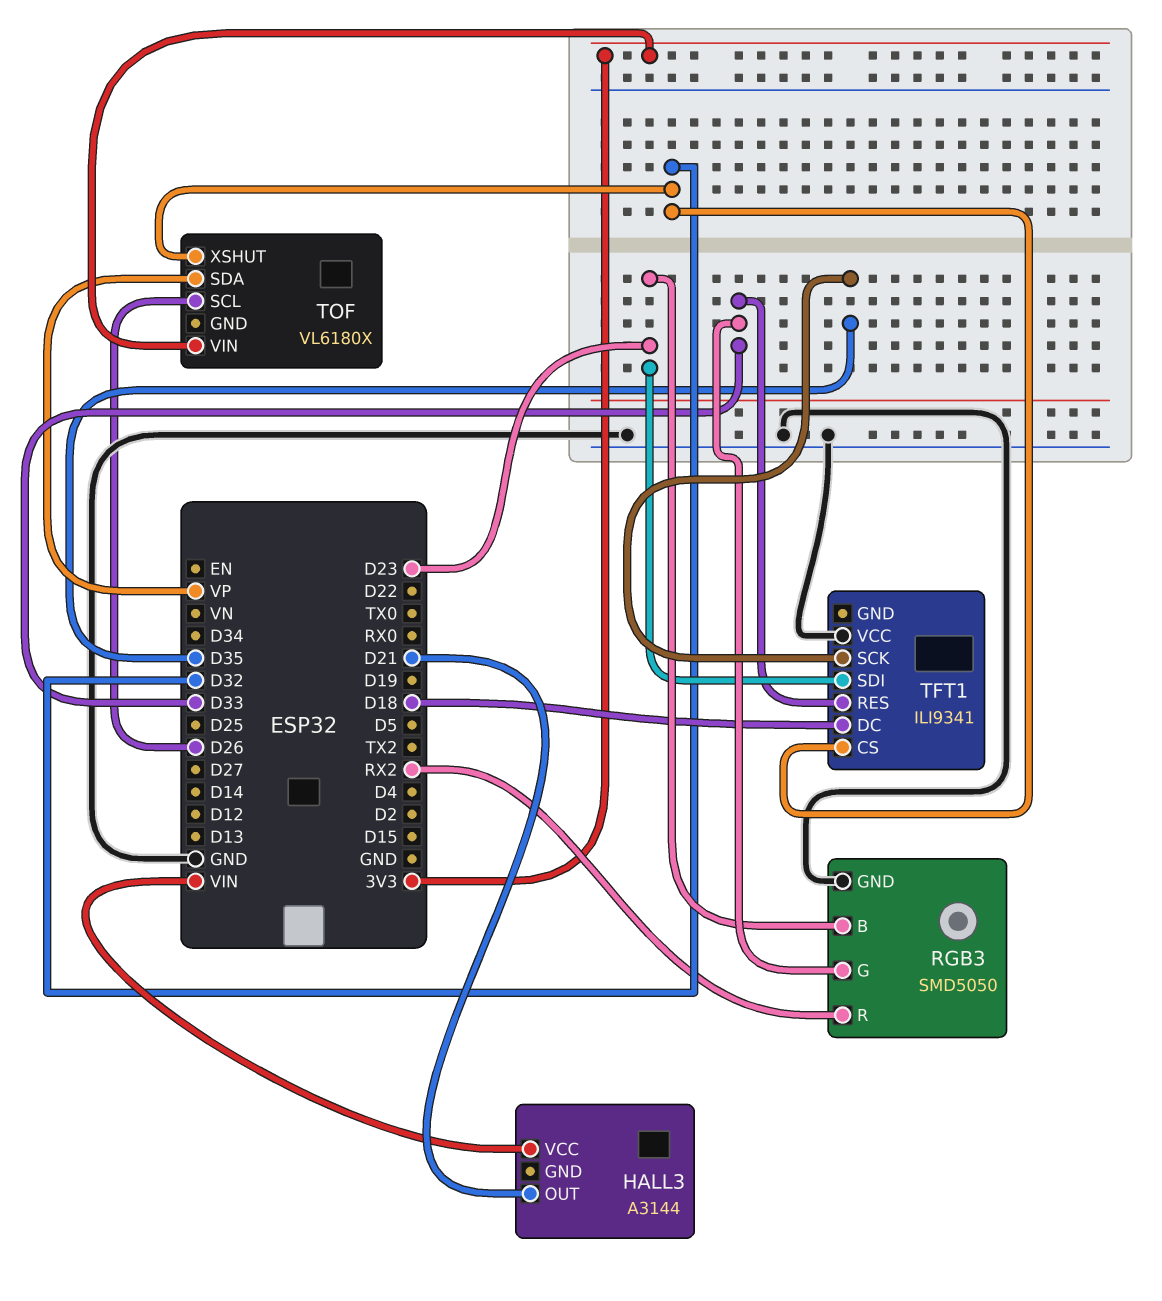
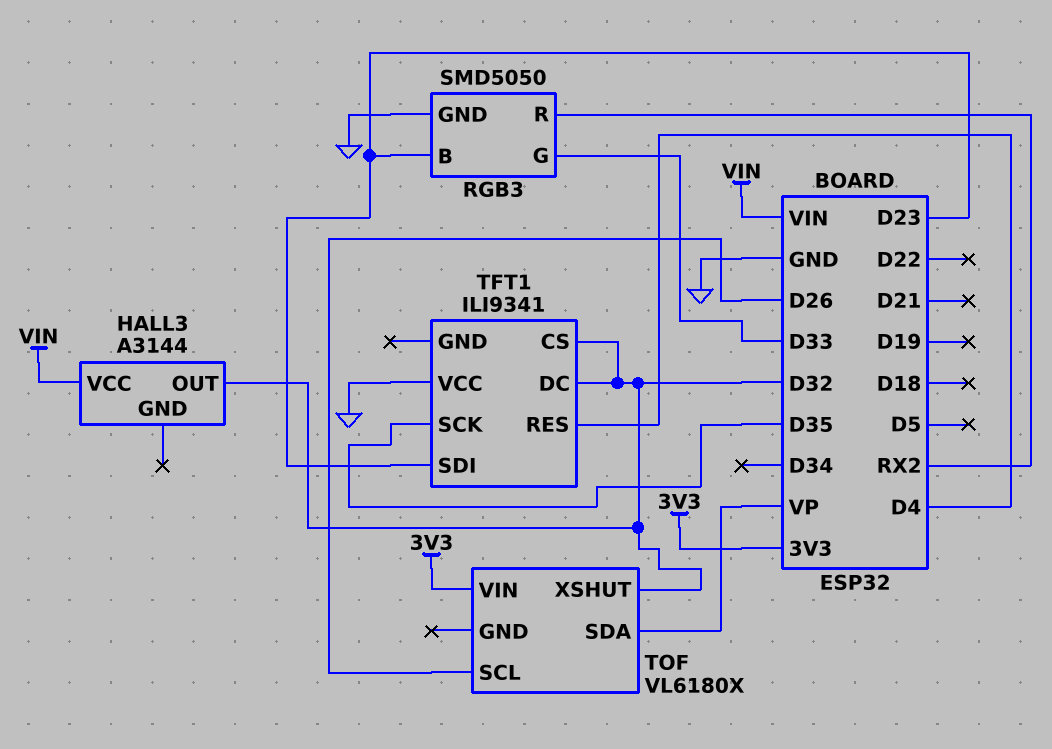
HALL3 pin OUT: D21 -> D32
TFT1 pin DC: D18 -> D32
TFT1 pin RES: D33 -> D4

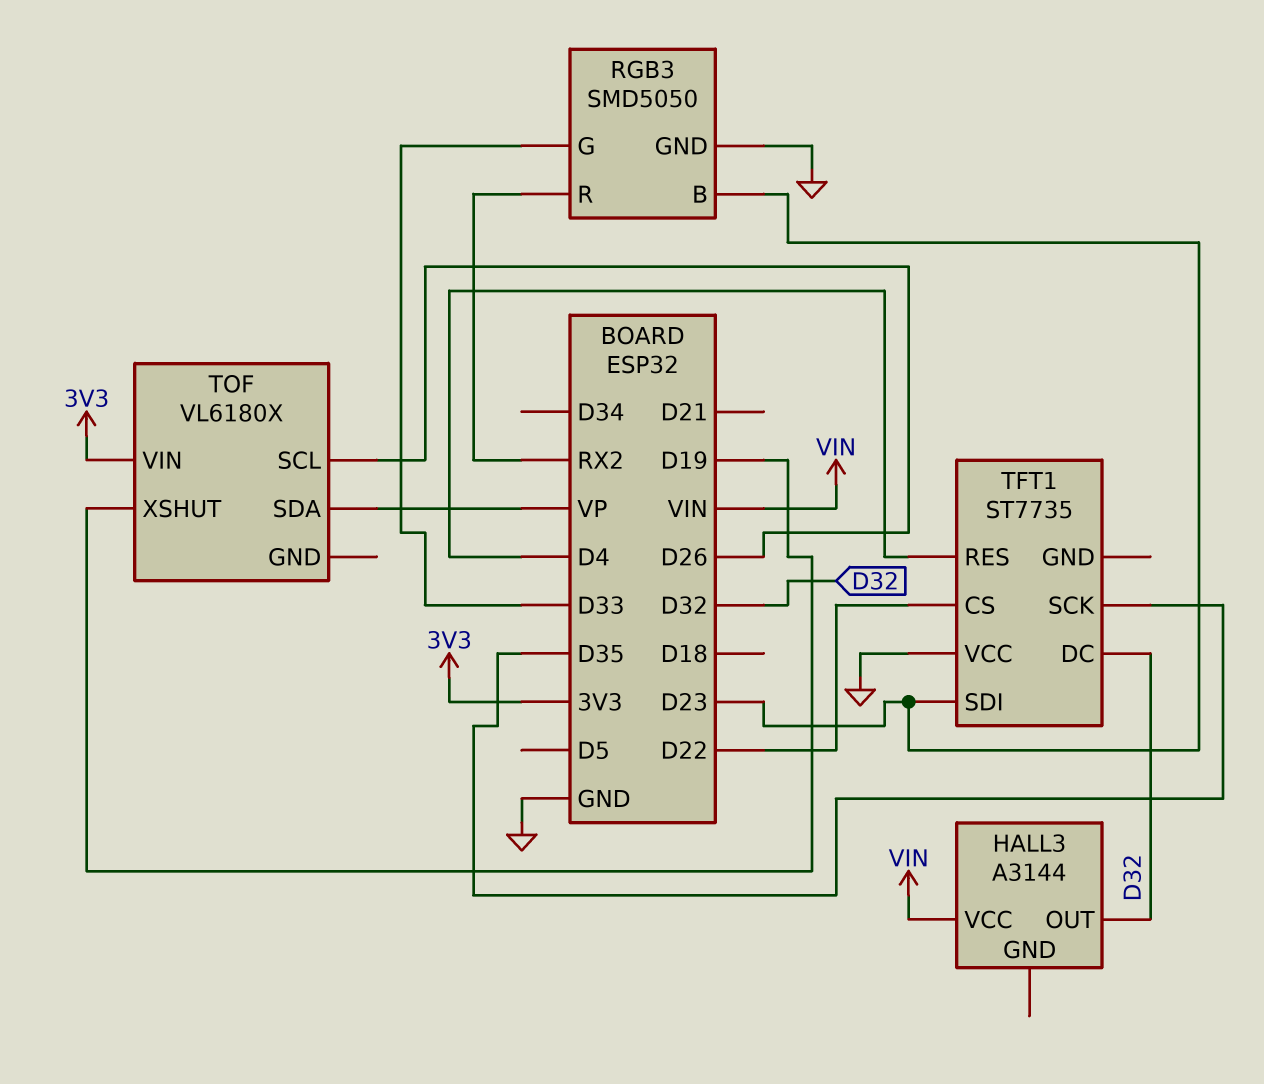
TFT1: ILI9341 -> ST7735
TFT1 pin CS: D32 -> D22
TOF pin XSHUT: D32 -> D19

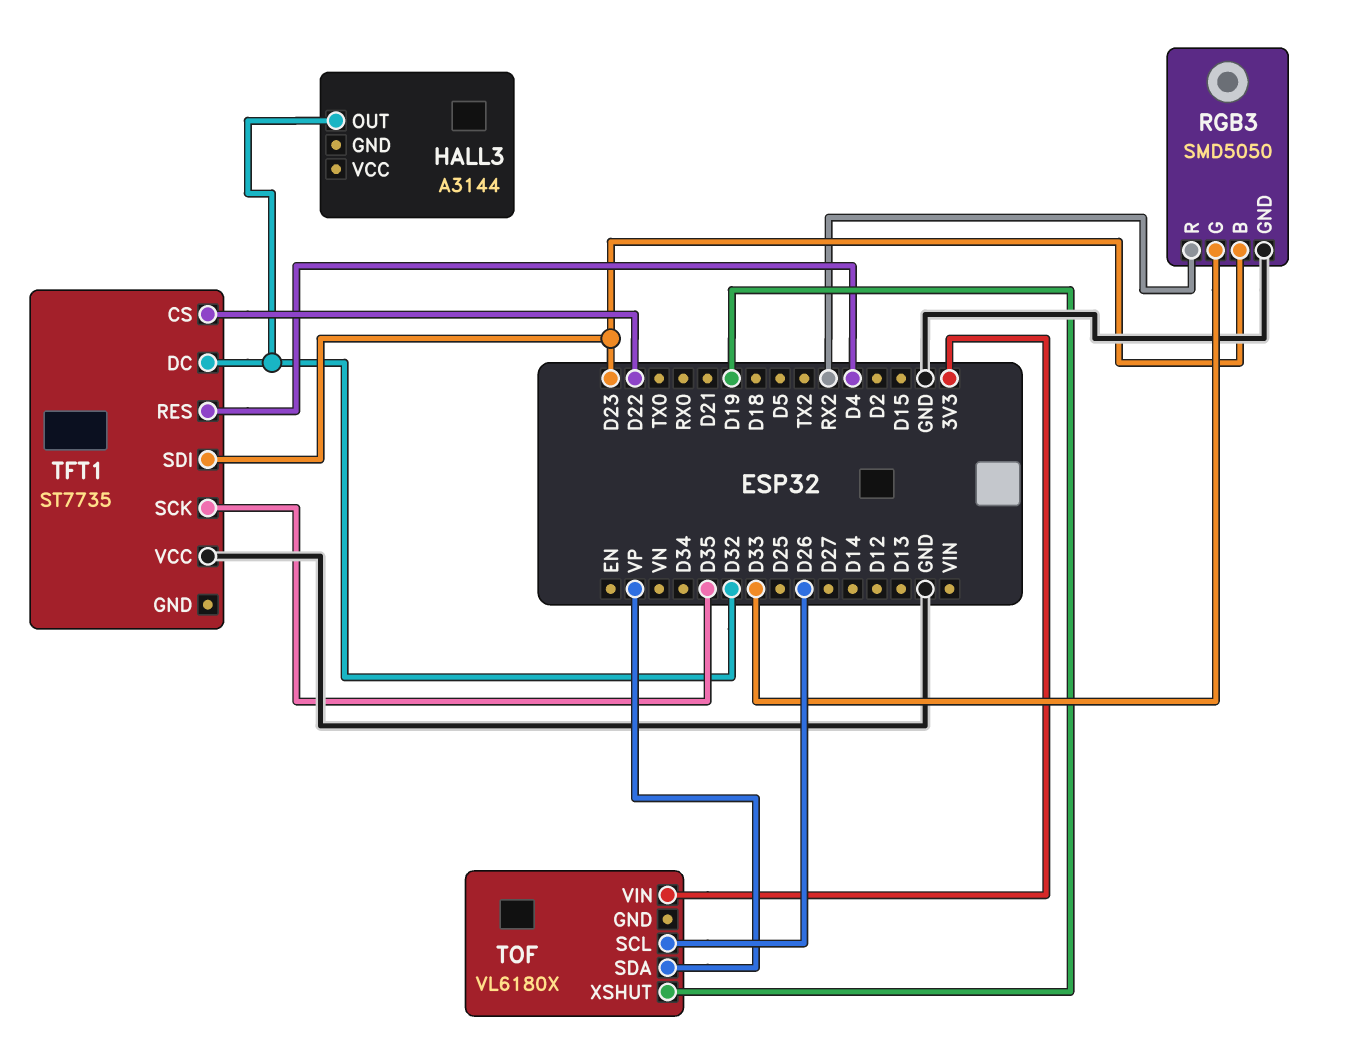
HALL3 pin VCC: VIN -> none

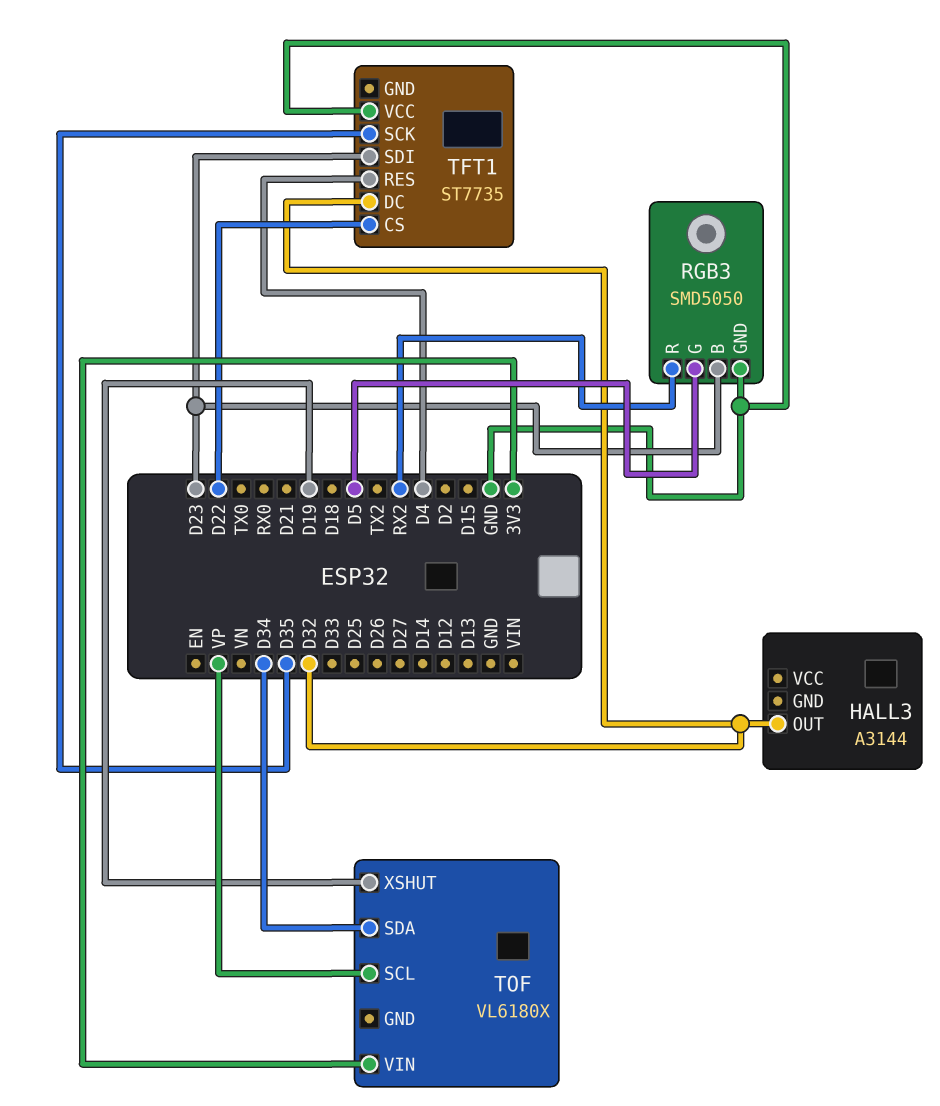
RGB3 pin G: D33 -> D5
TOF pin SCL: D26 -> VP
TOF pin SDA: VP -> D34

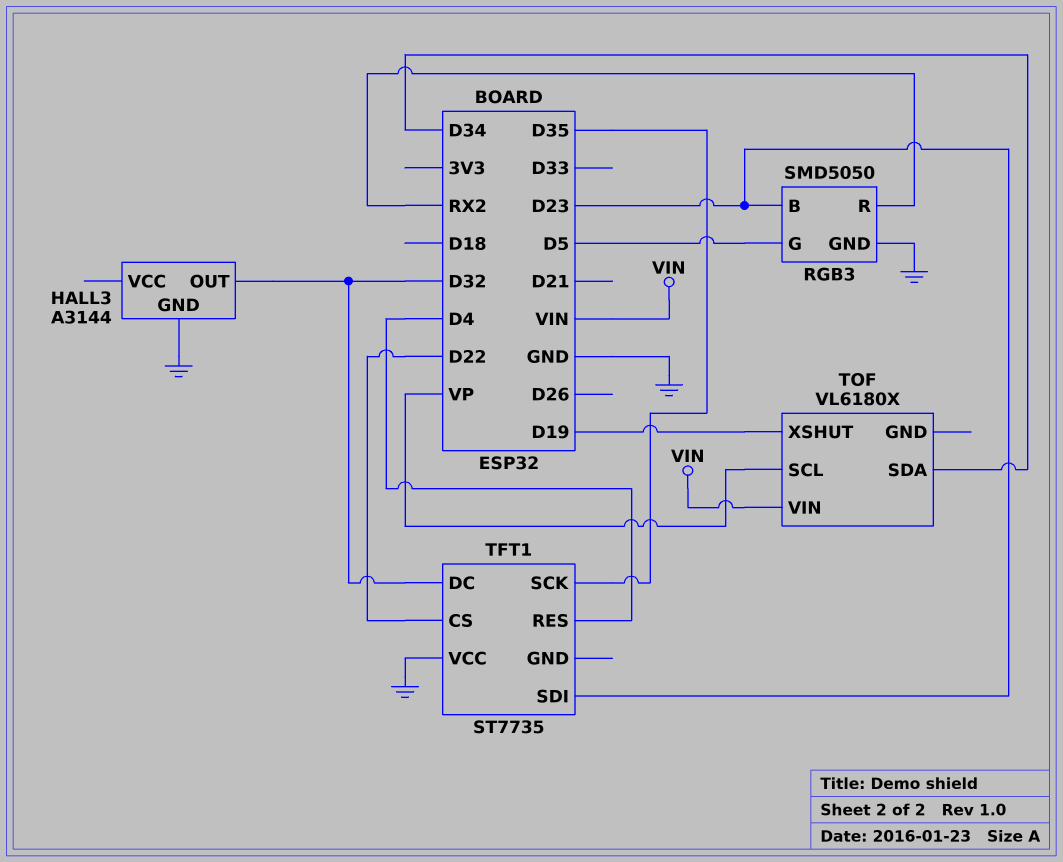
HALL3 pin GND: none -> GND
TOF pin VIN: 3V3 -> VIN

